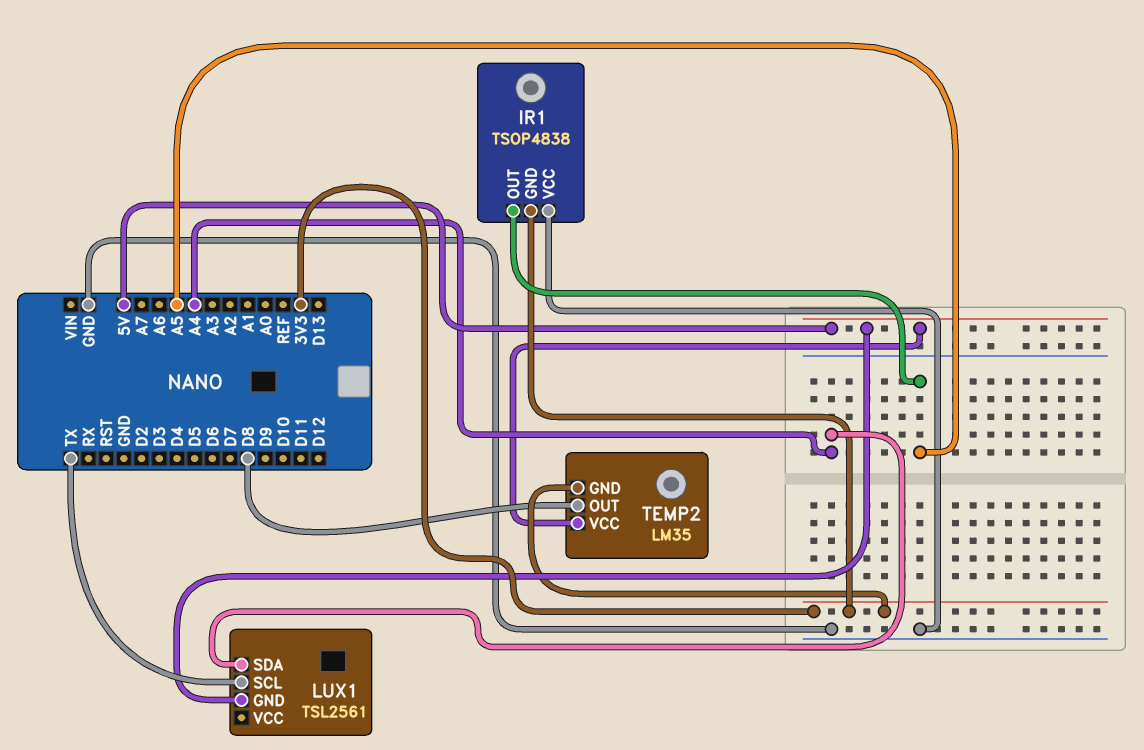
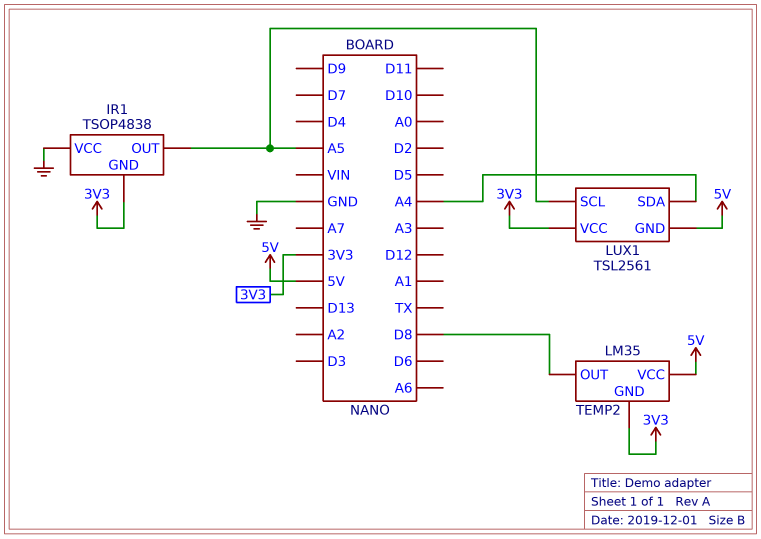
LUX1 pin SCL: TX -> A5
LUX1 pin VCC: none -> 3V3

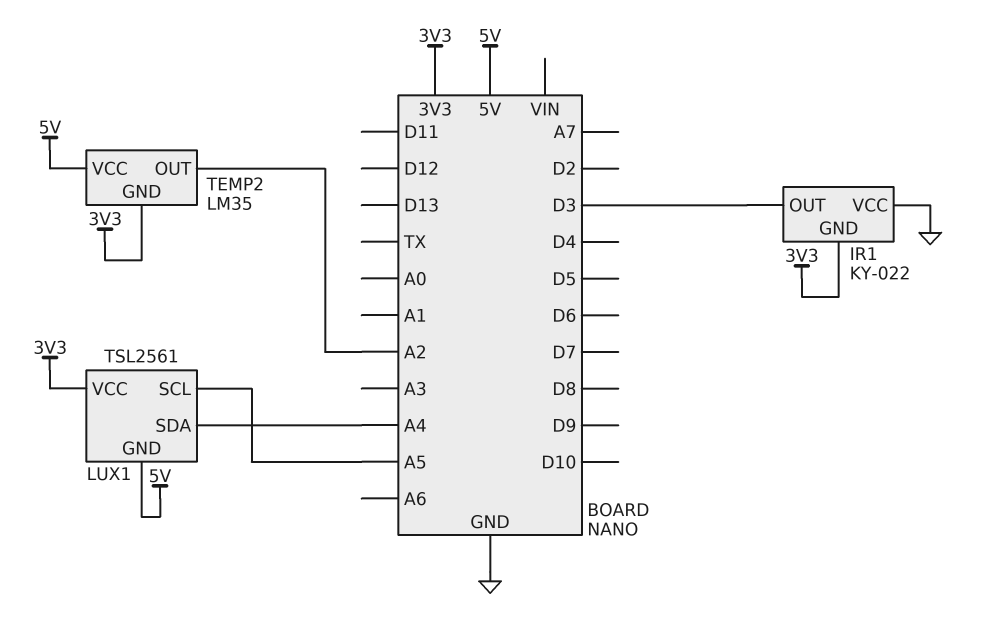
IR1: TSOP4838 -> KY-022
IR1 pin OUT: A5 -> D3
TEMP2 pin OUT: D8 -> A2

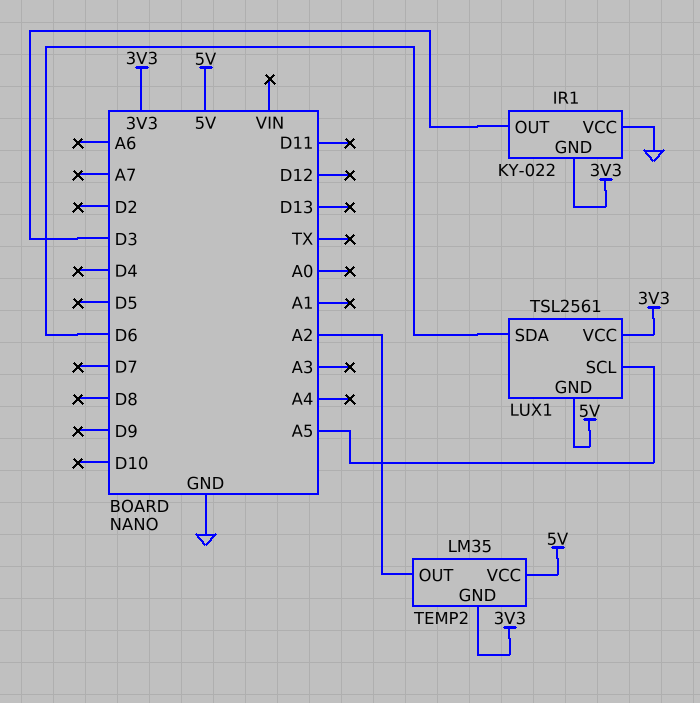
LUX1 pin SDA: A4 -> D6

